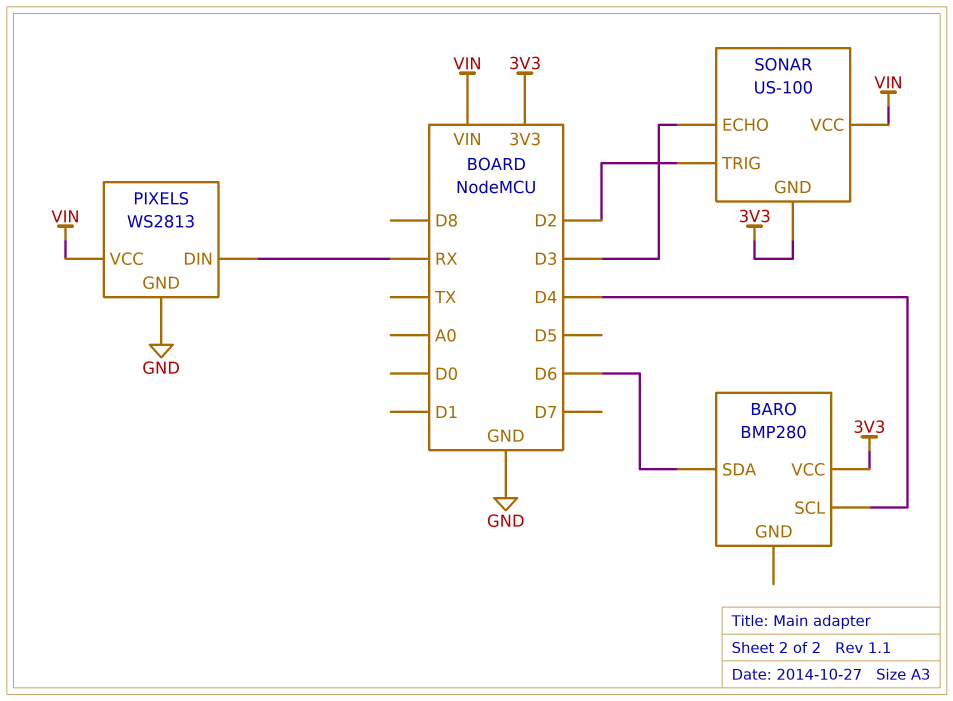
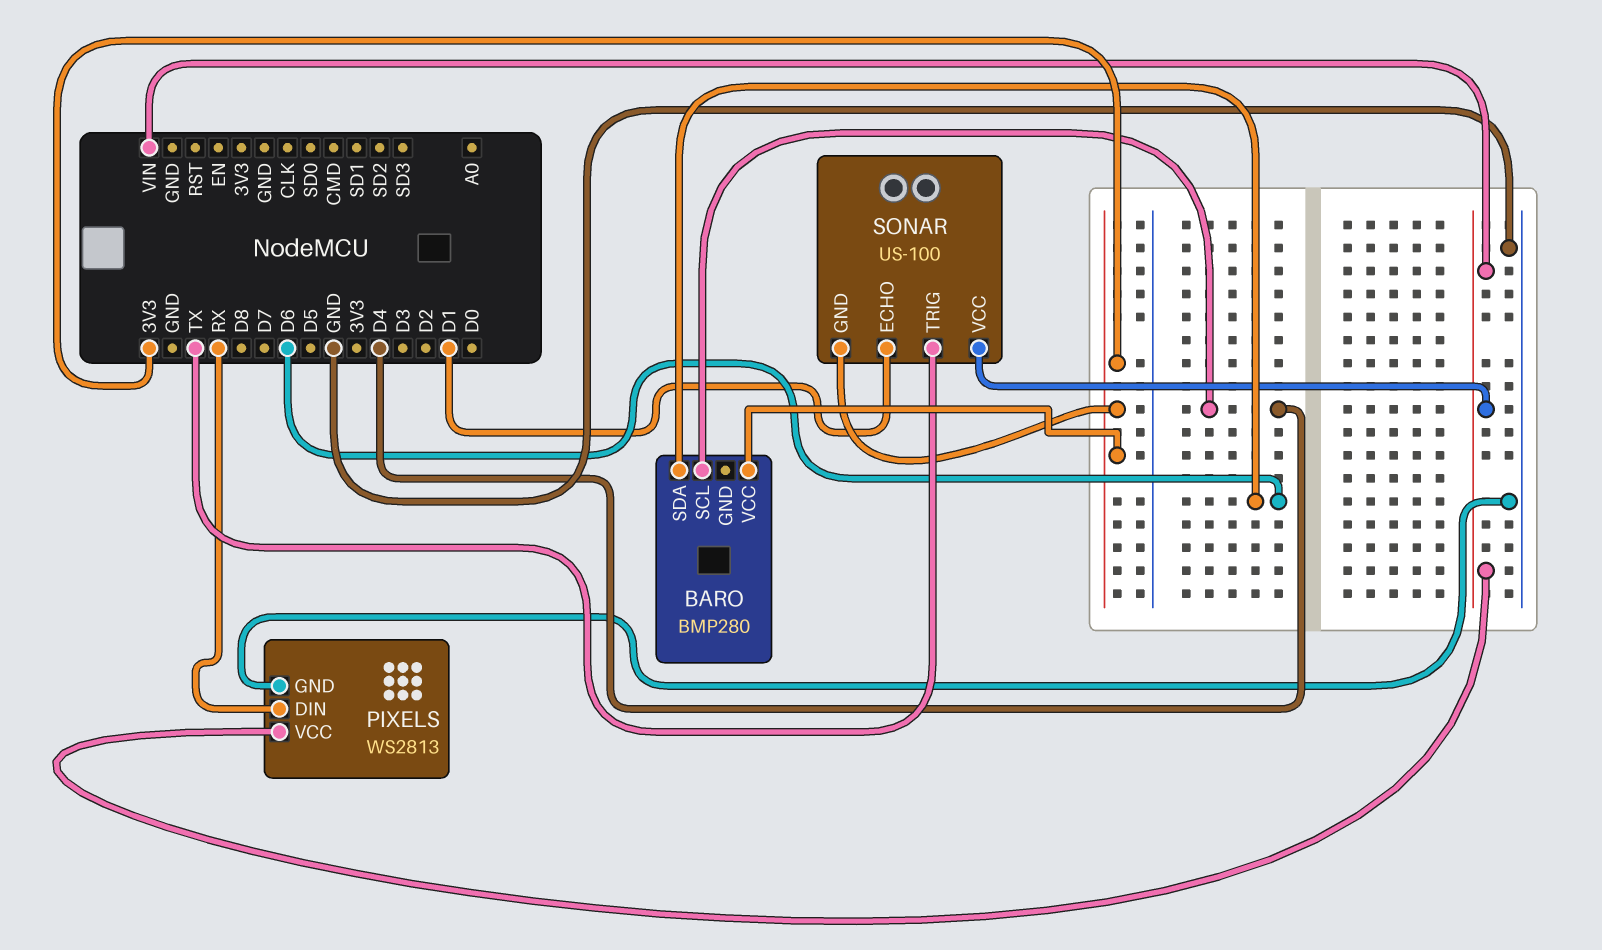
SONAR pin ECHO: D3 -> D1
SONAR pin TRIG: D2 -> TX

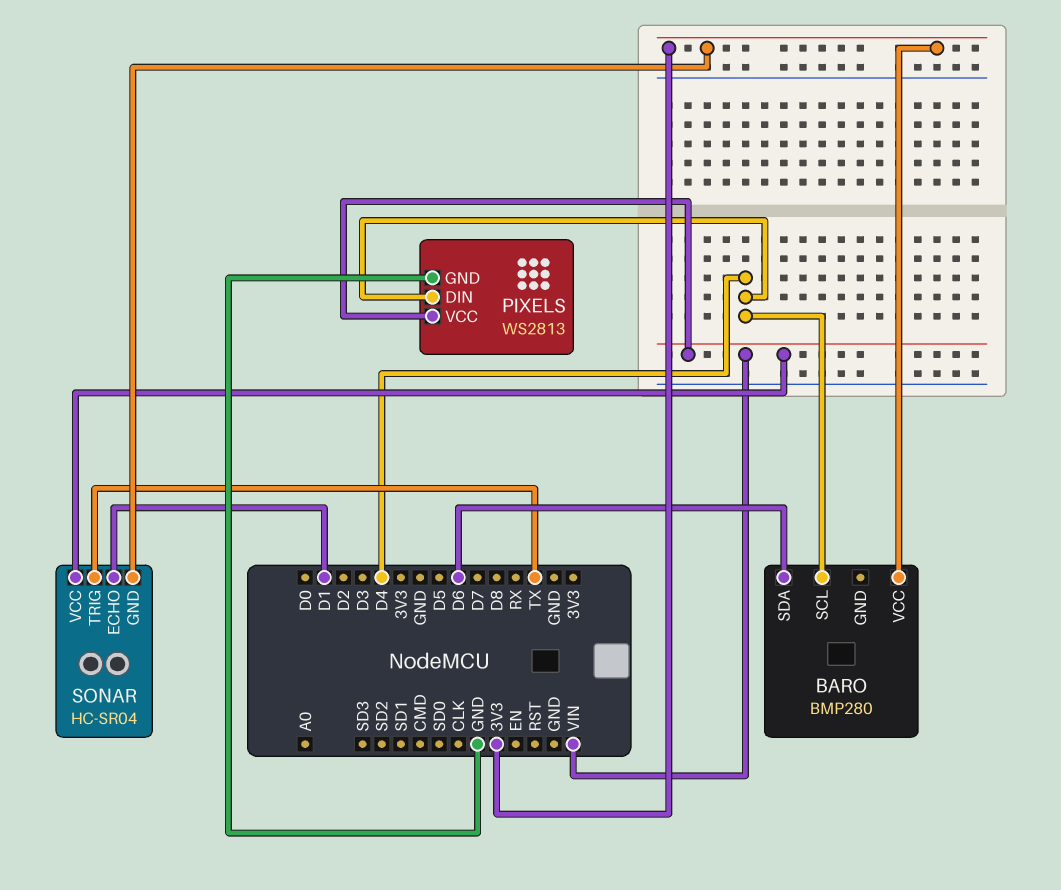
PIXELS pin DIN: RX -> D4
SONAR: US-100 -> HC-SR04

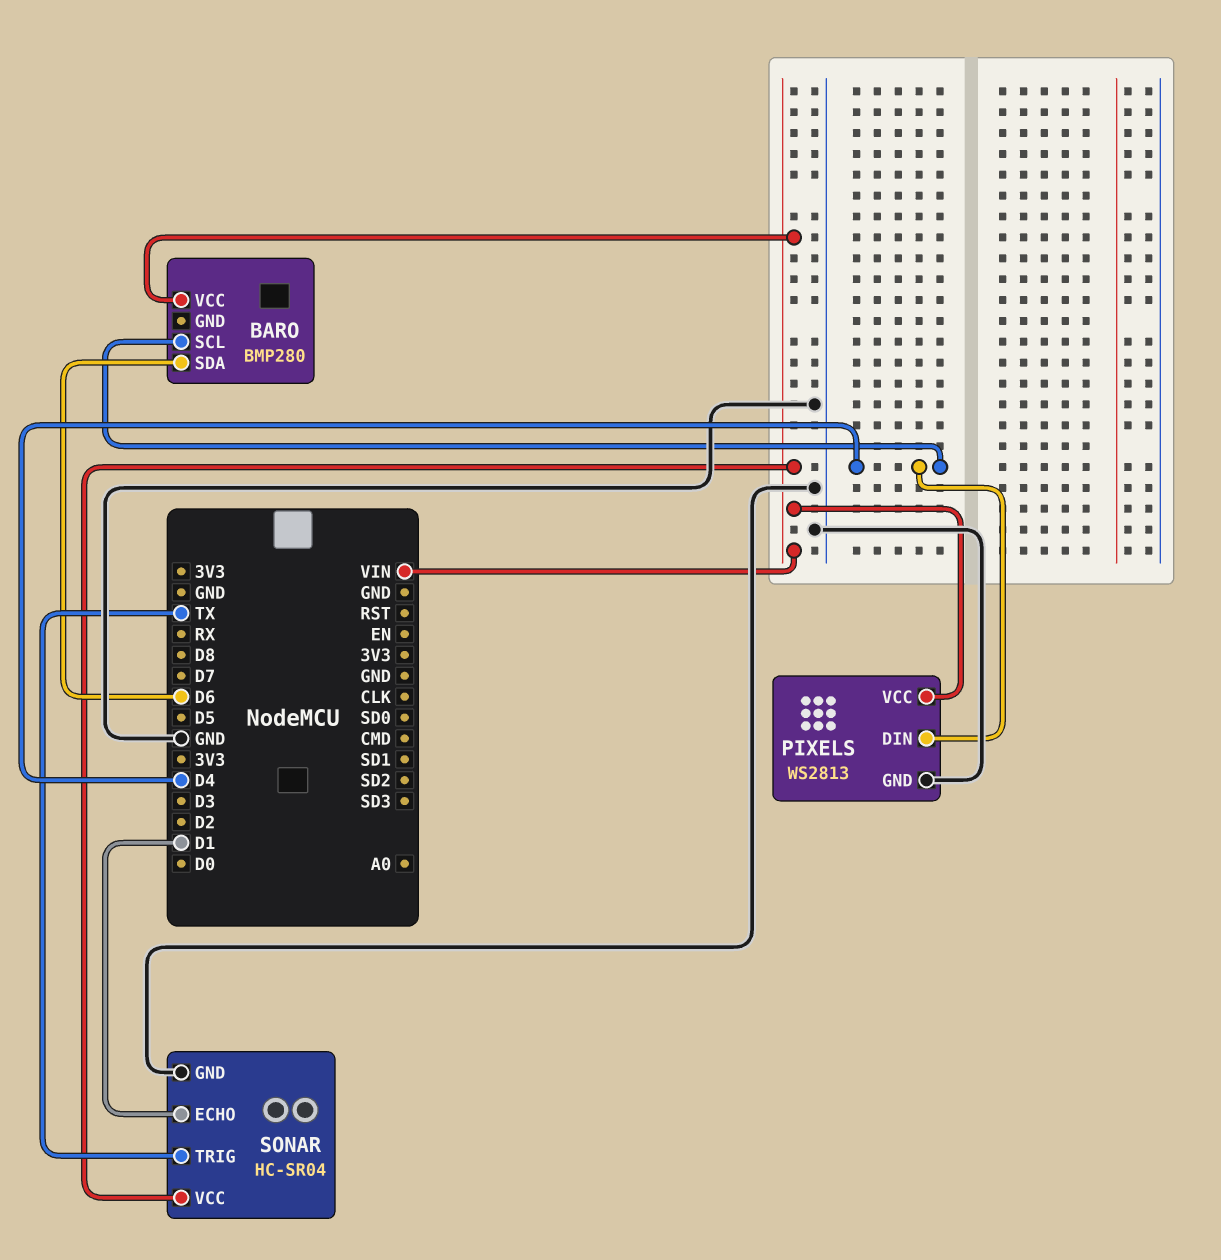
BARO pin VCC: 3V3 -> VIN
SONAR pin GND: 3V3 -> GND

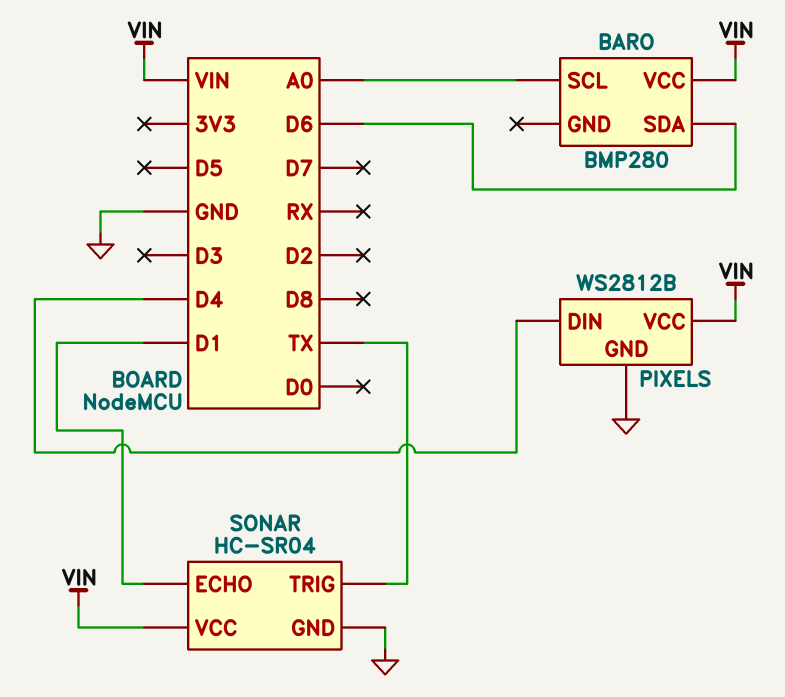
BARO pin SCL: D4 -> A0
PIXELS: WS2813 -> WS2812B

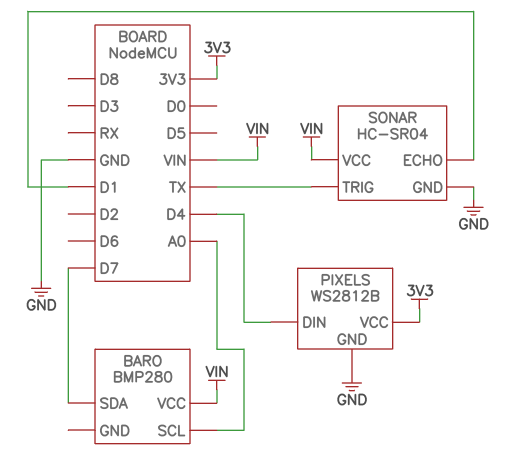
BARO pin SDA: D6 -> D7
PIXELS pin VCC: VIN -> 3V3

